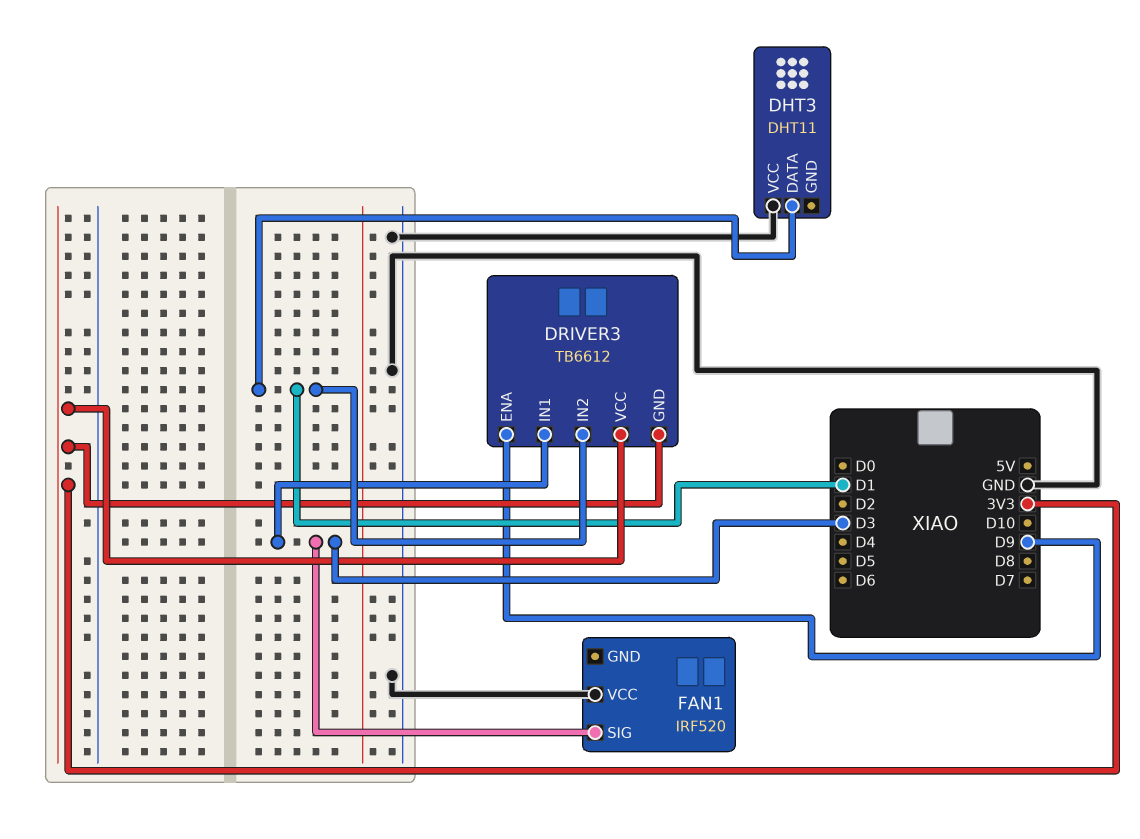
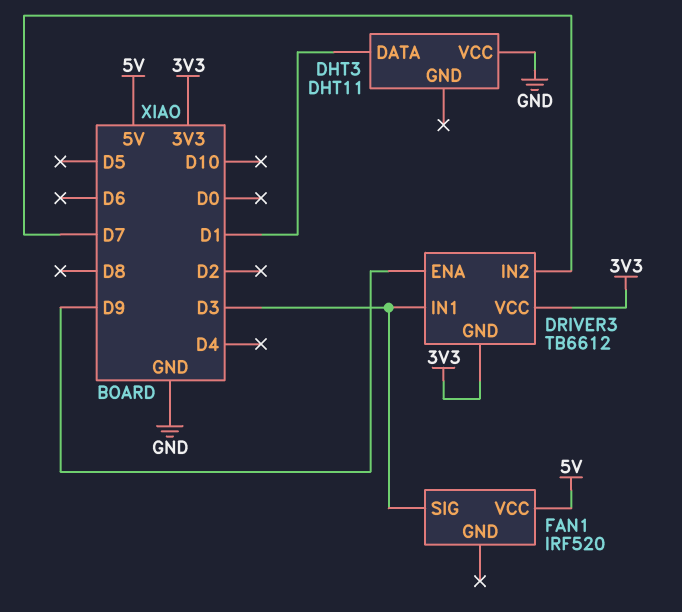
DRIVER3 pin IN2: D1 -> D7
FAN1 pin VCC: GND -> 5V

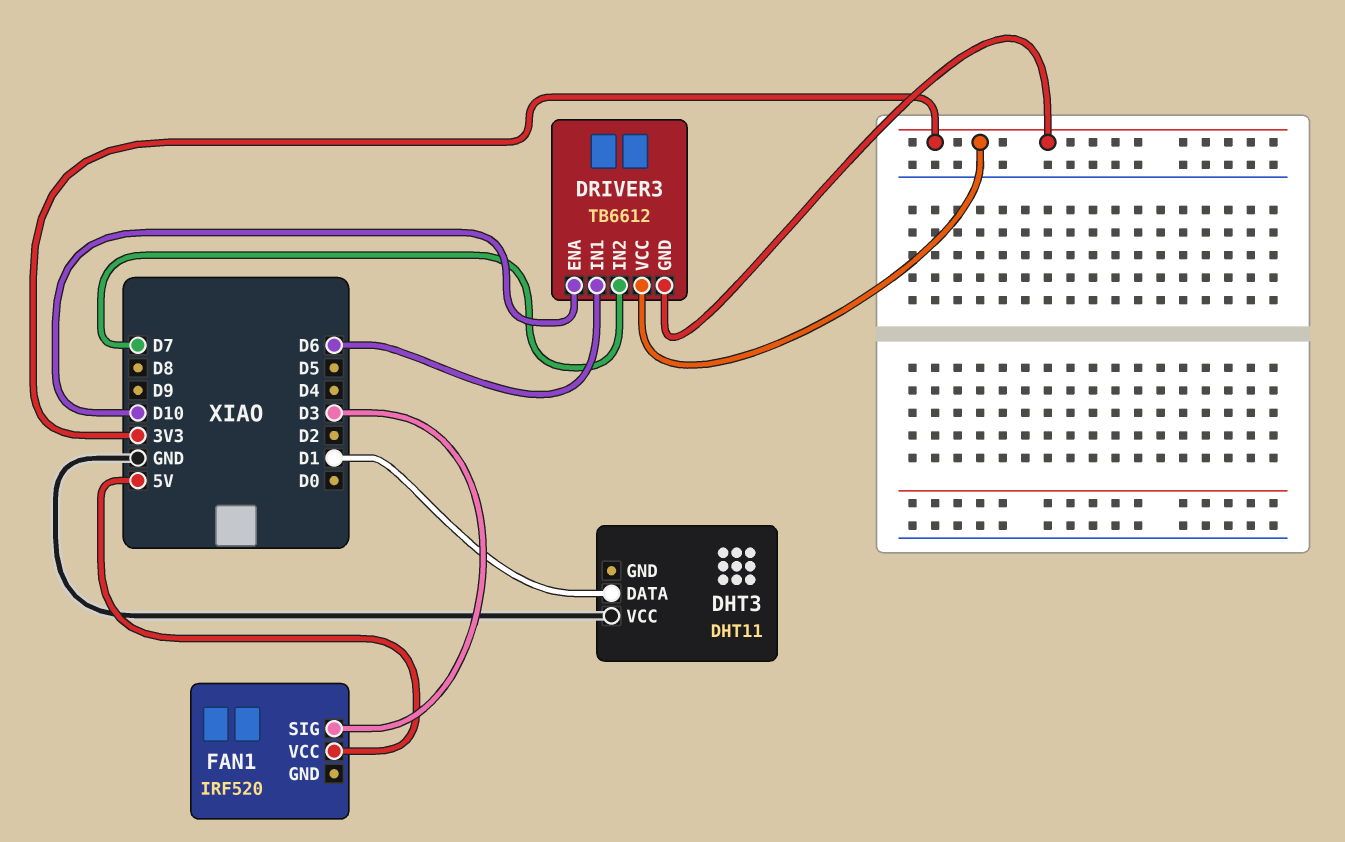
DRIVER3 pin ENA: D9 -> D10
DRIVER3 pin IN1: D3 -> D6

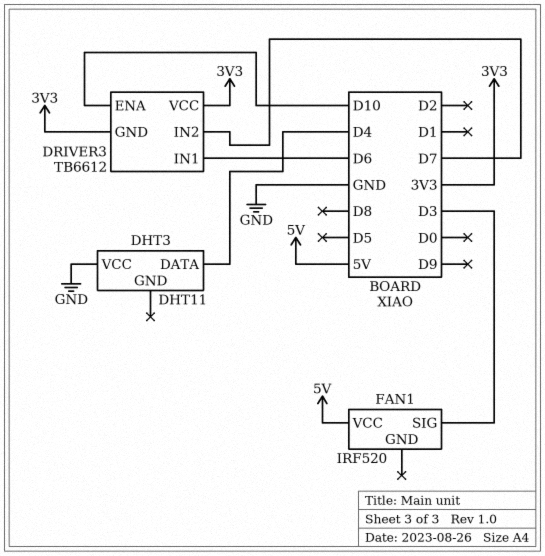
DHT3 pin DATA: D1 -> D4

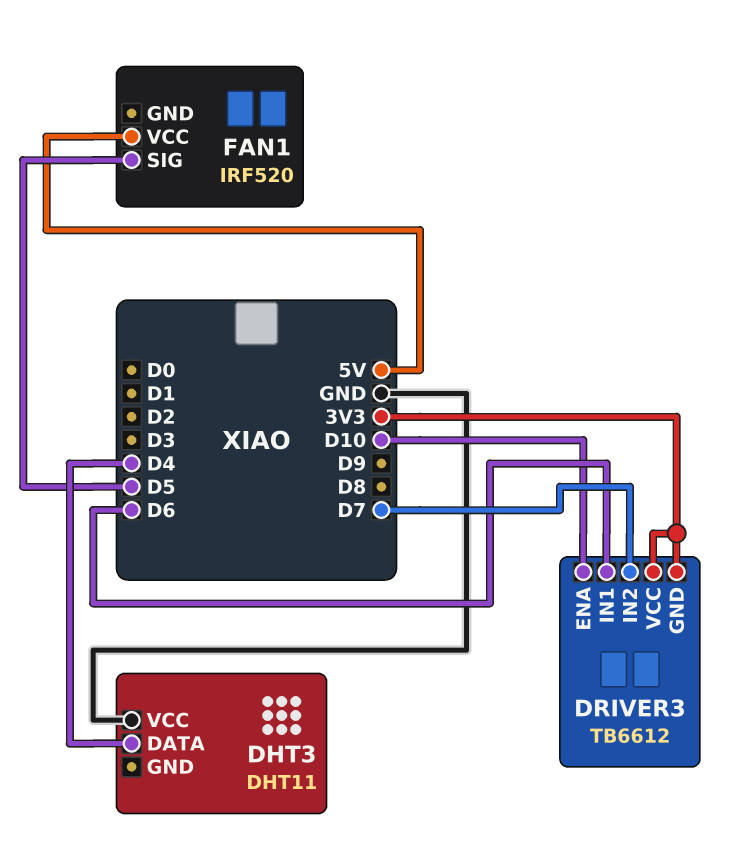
FAN1 pin SIG: D3 -> D5

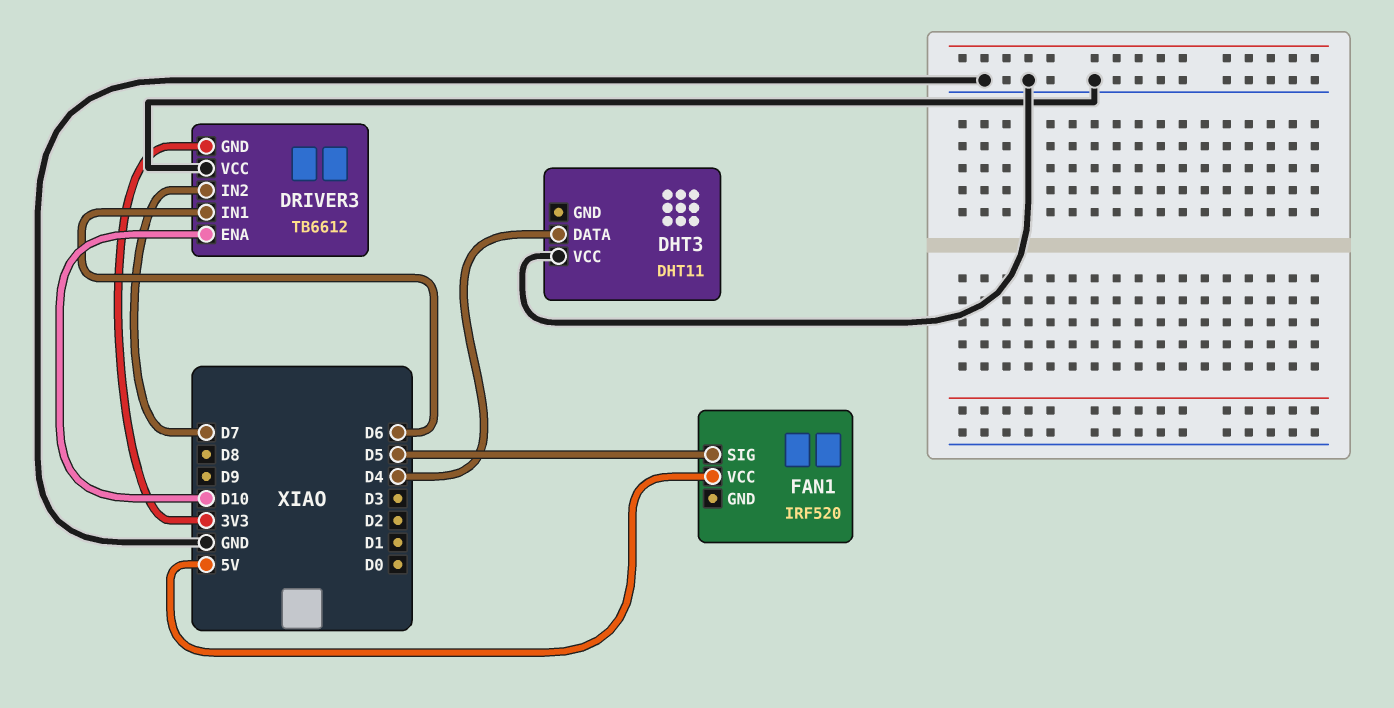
DRIVER3 pin VCC: 3V3 -> GND

